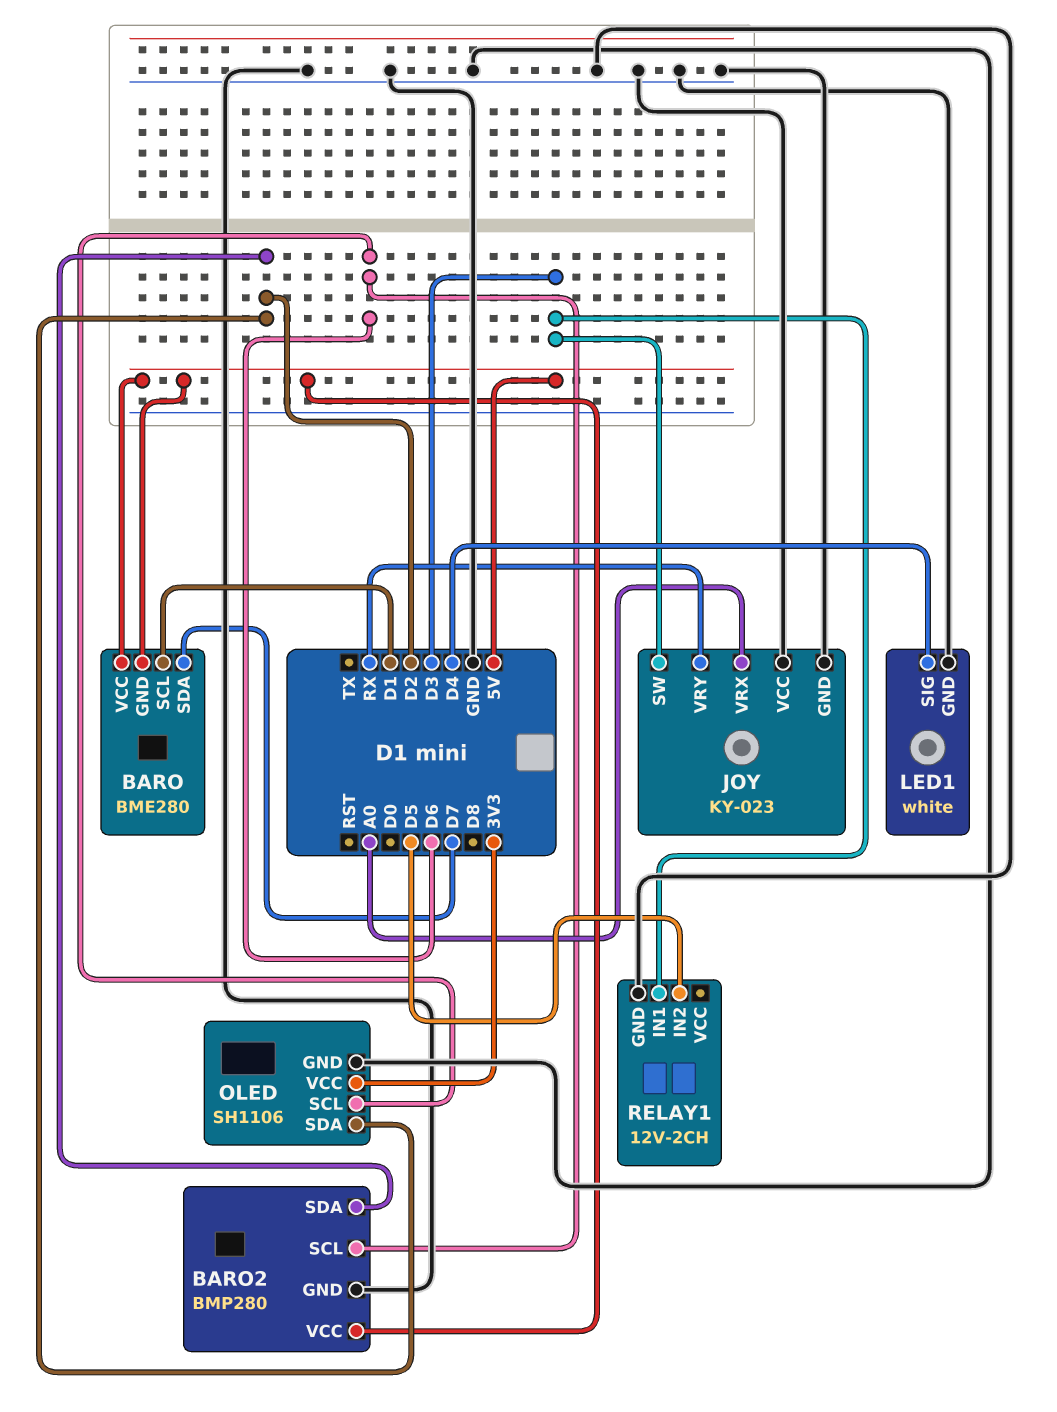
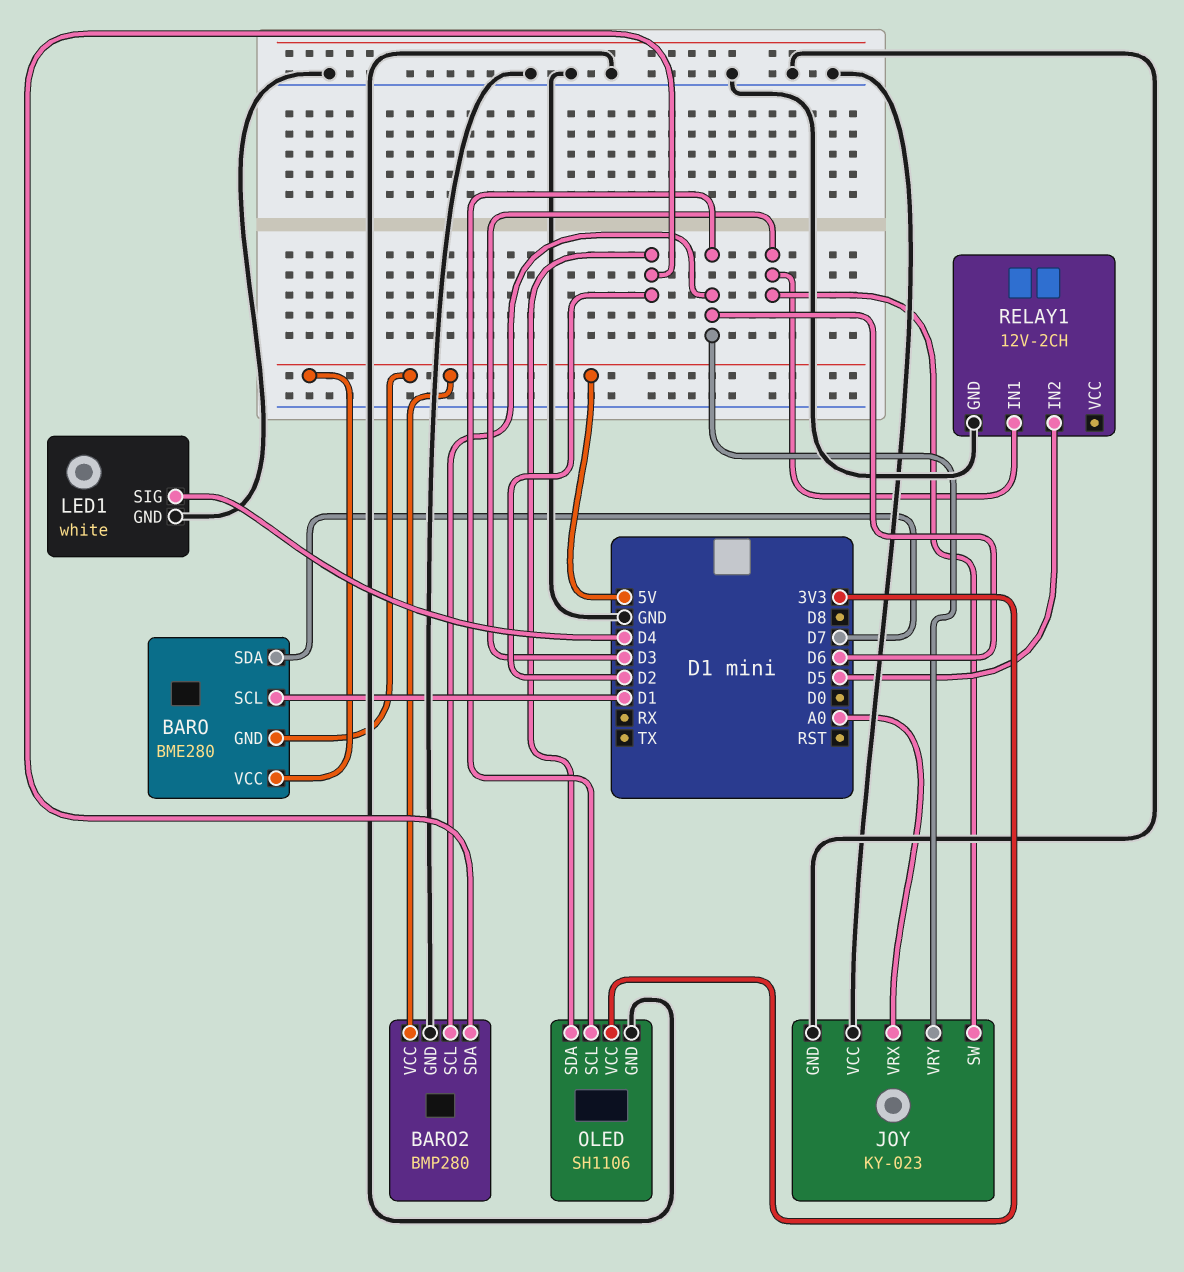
JOY pin VRY: RX -> D6

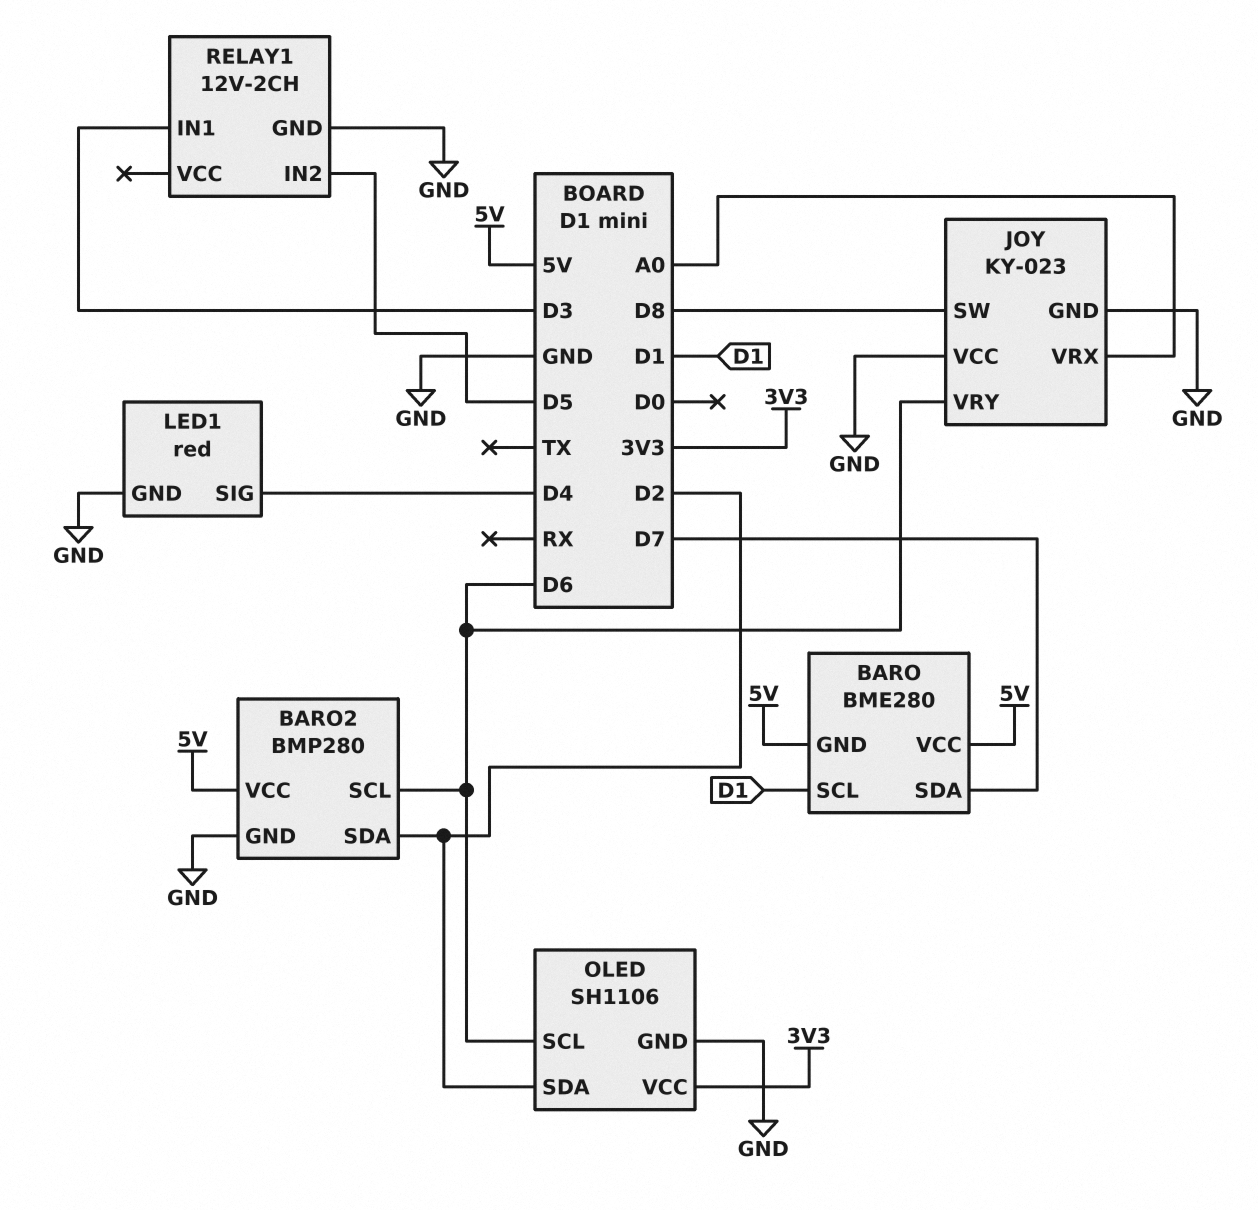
JOY pin SW: D3 -> D8
LED1: white -> red

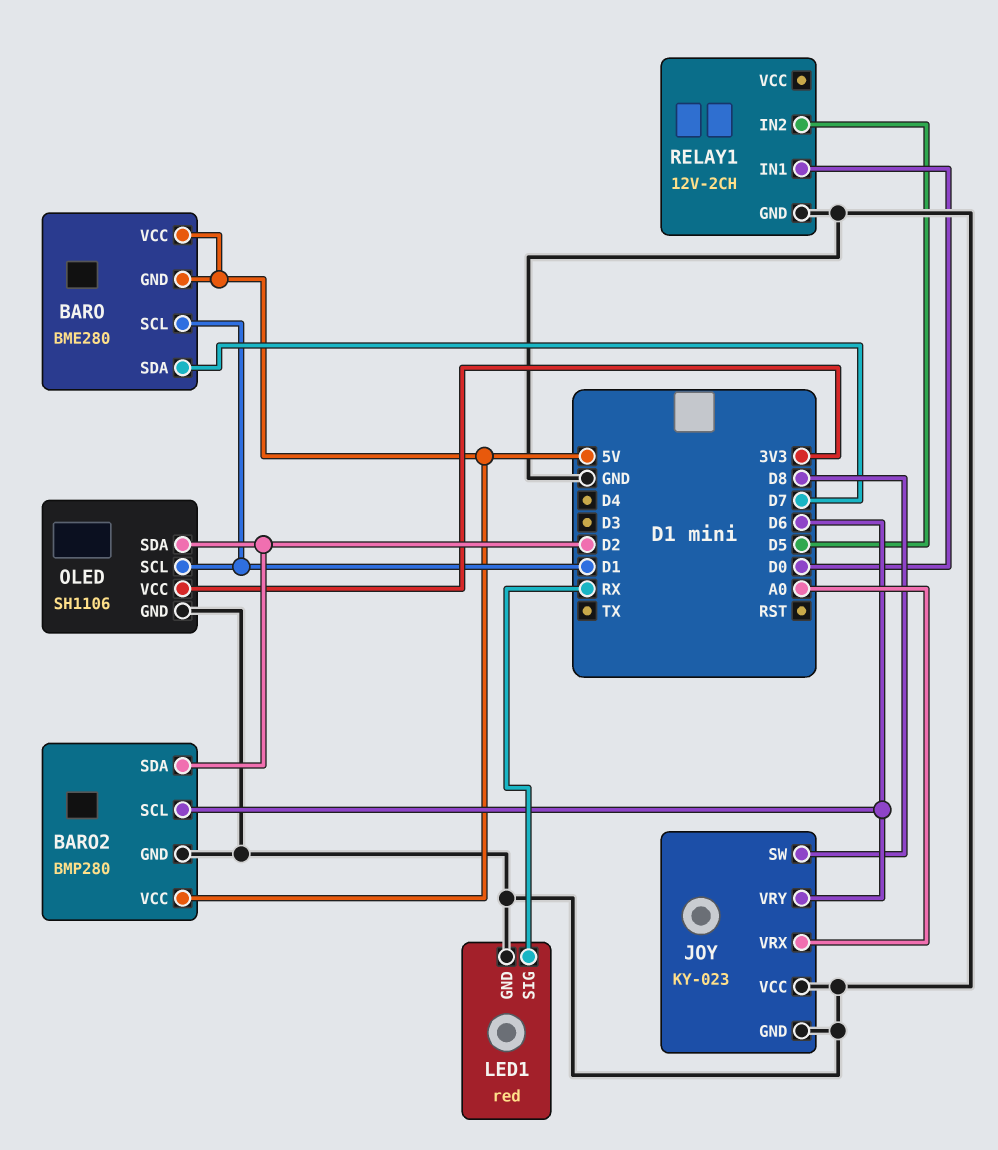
LED1 pin SIG: D4 -> RX
OLED pin SCL: D6 -> D1
RELAY1 pin IN1: D3 -> D0

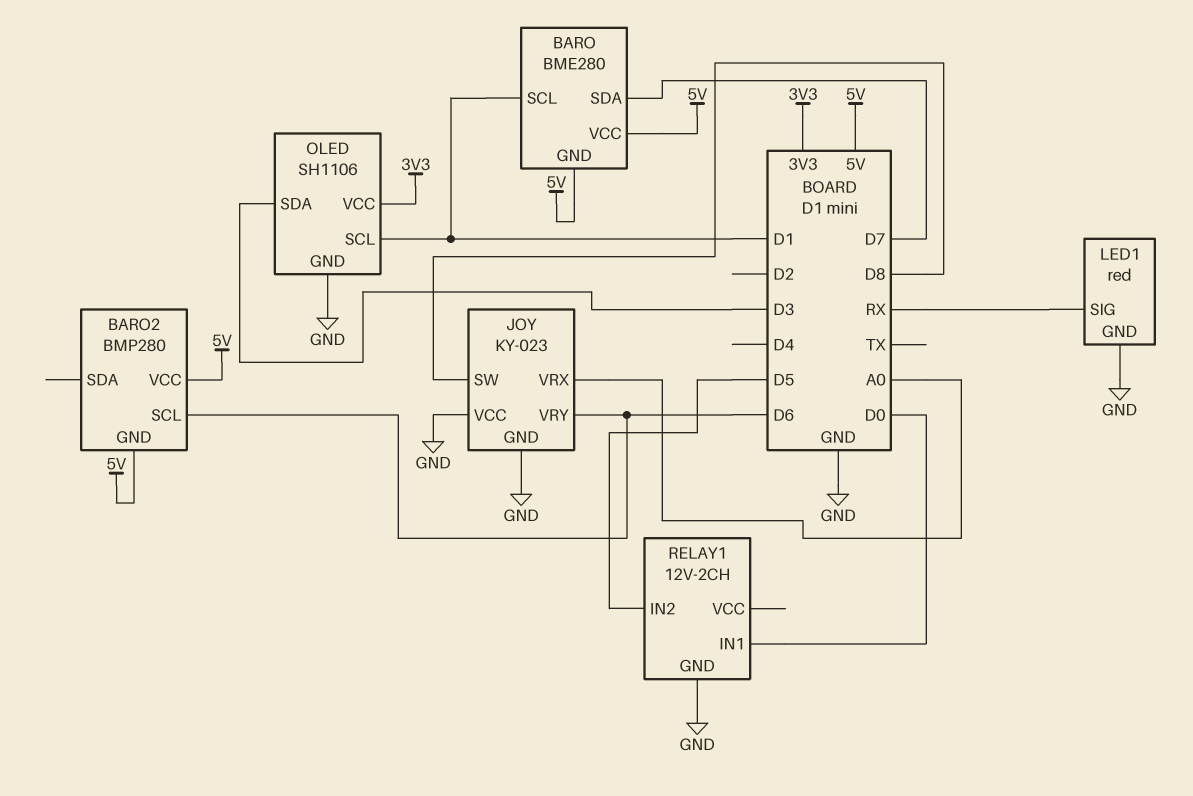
BARO2 pin GND: GND -> 5V
BARO2 pin SDA: D2 -> none
OLED pin SDA: D2 -> D3

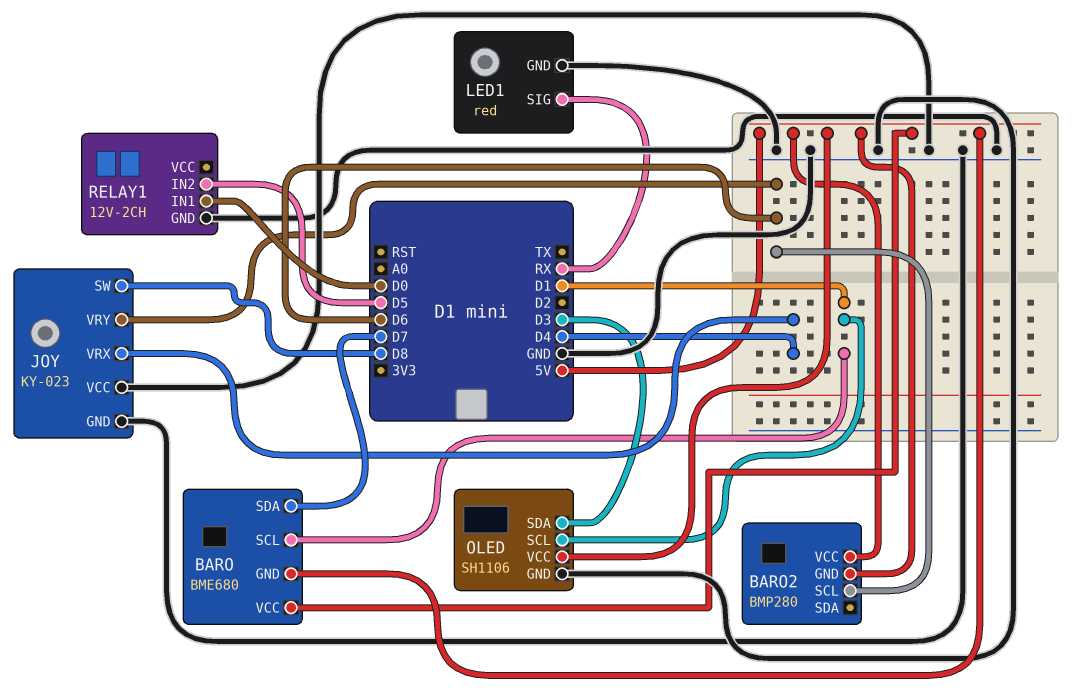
BARO: BME280 -> BME680
JOY pin VRX: A0 -> D4
OLED pin VCC: 3V3 -> 5V

